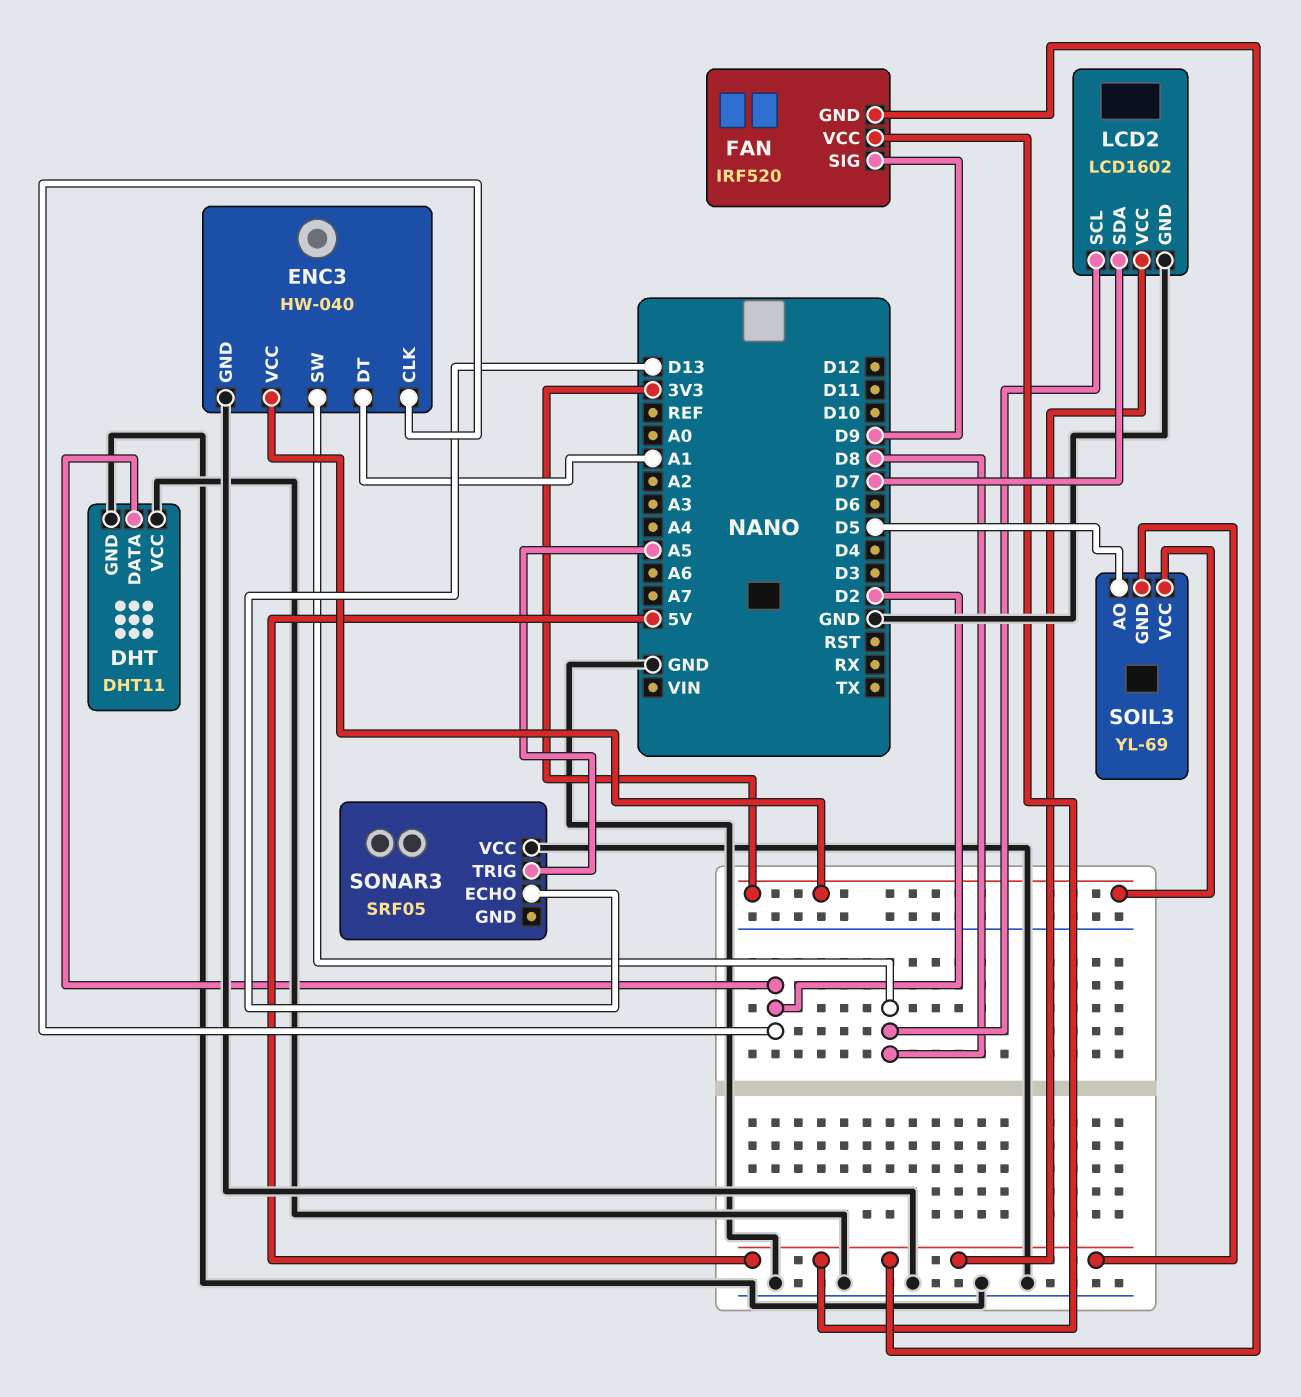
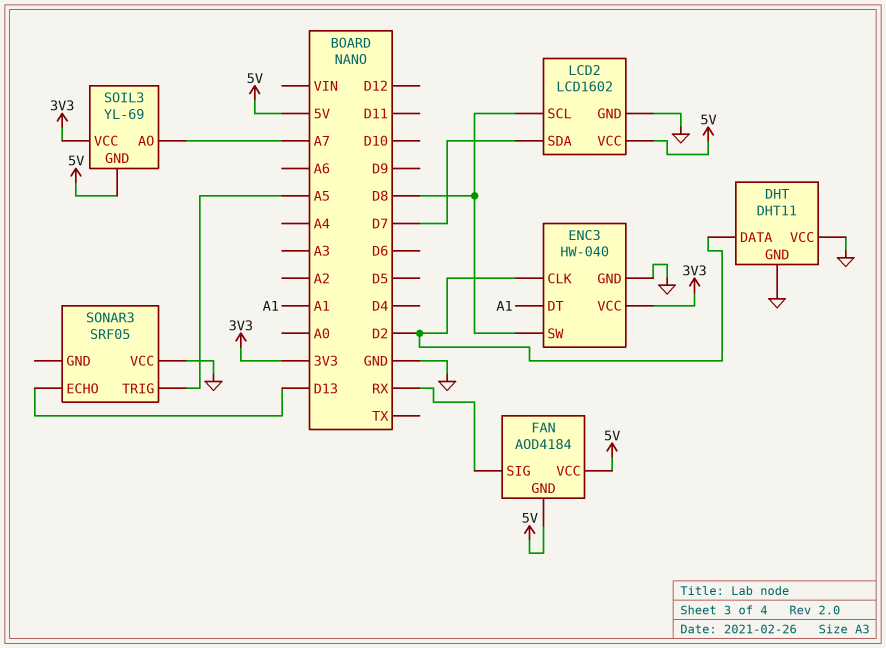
FAN: IRF520 -> AOD4184
FAN pin SIG: D9 -> RX
SOIL3 pin AO: D5 -> A7

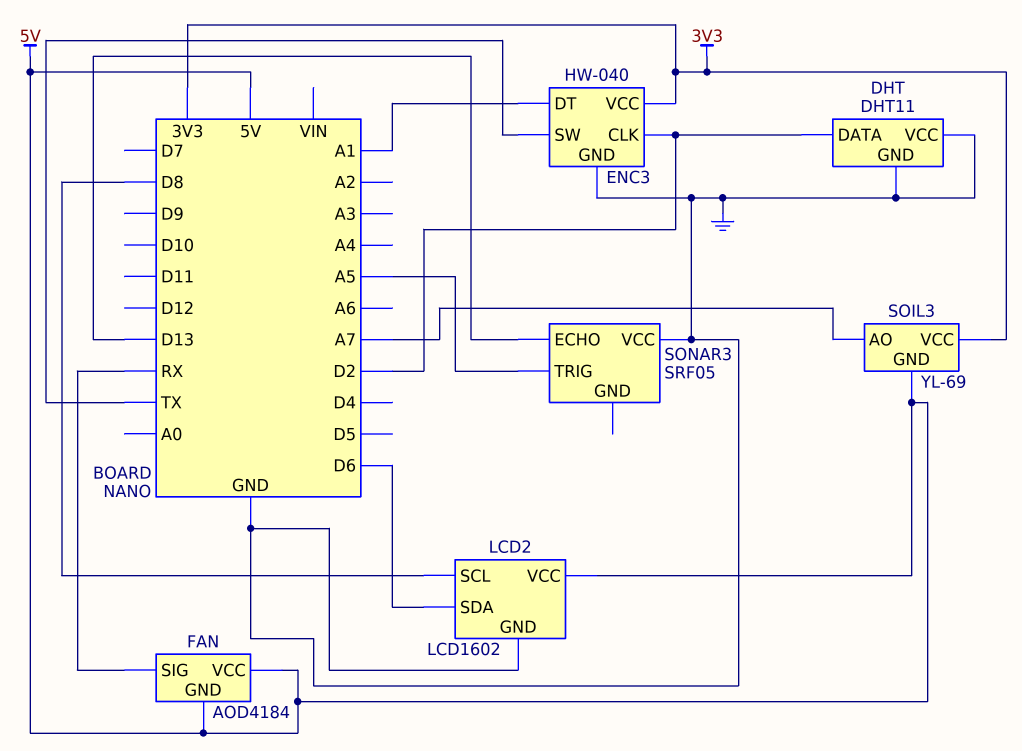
ENC3 pin SW: D8 -> TX
LCD2 pin SDA: D7 -> D6

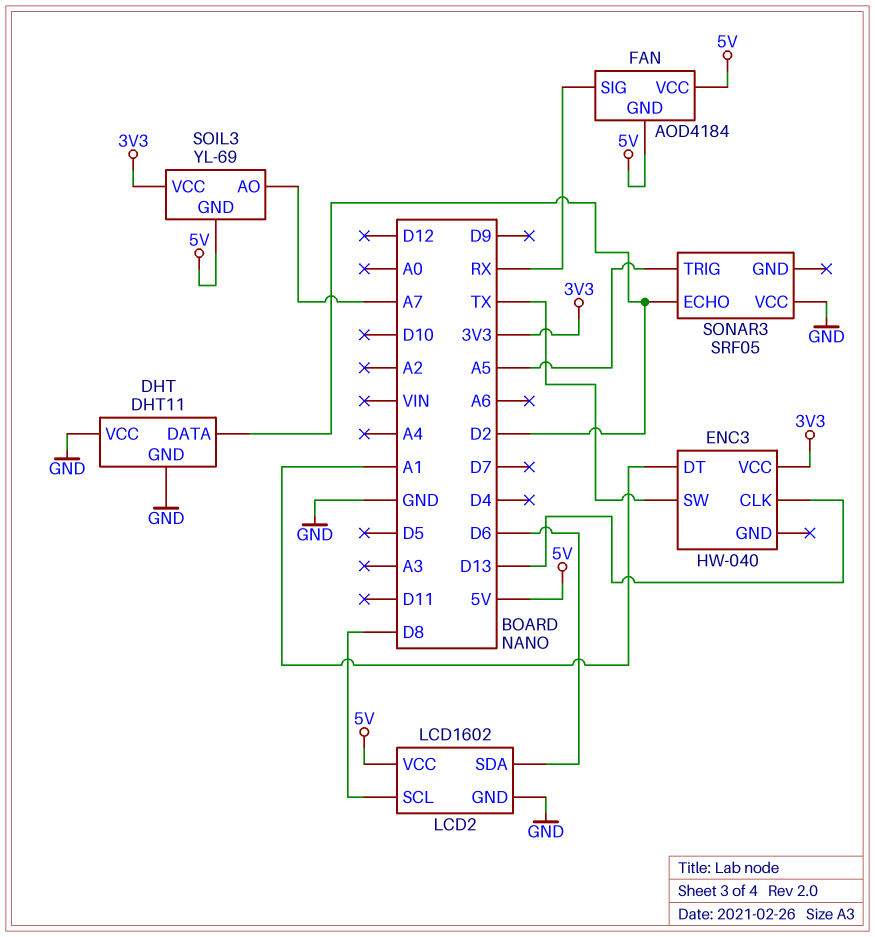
ENC3 pin CLK: D2 -> D13
ENC3 pin GND: GND -> none
SONAR3 pin ECHO: D13 -> D2

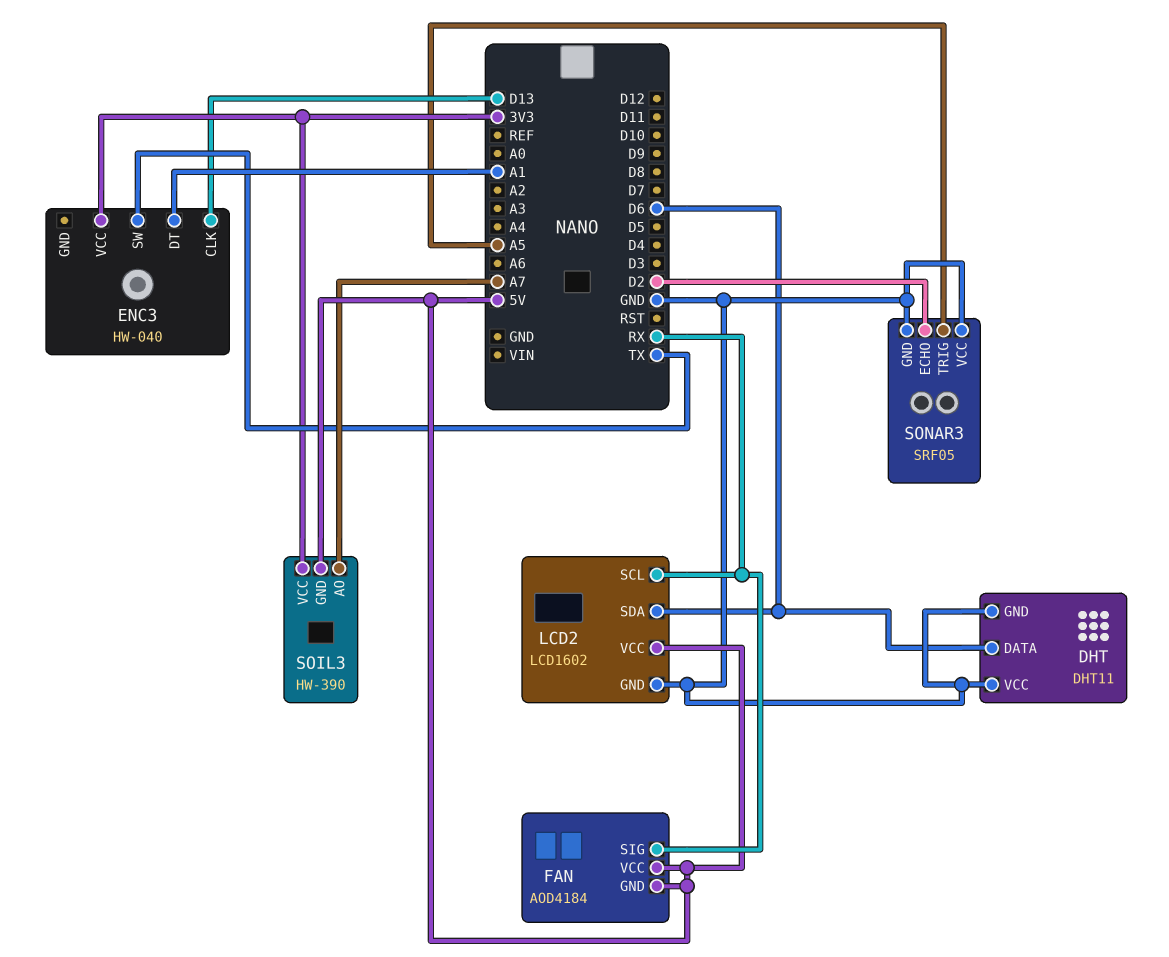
DHT pin DATA: D2 -> D6
LCD2 pin SCL: D8 -> RX
SOIL3: YL-69 -> HW-390
SONAR3 pin GND: none -> GND

